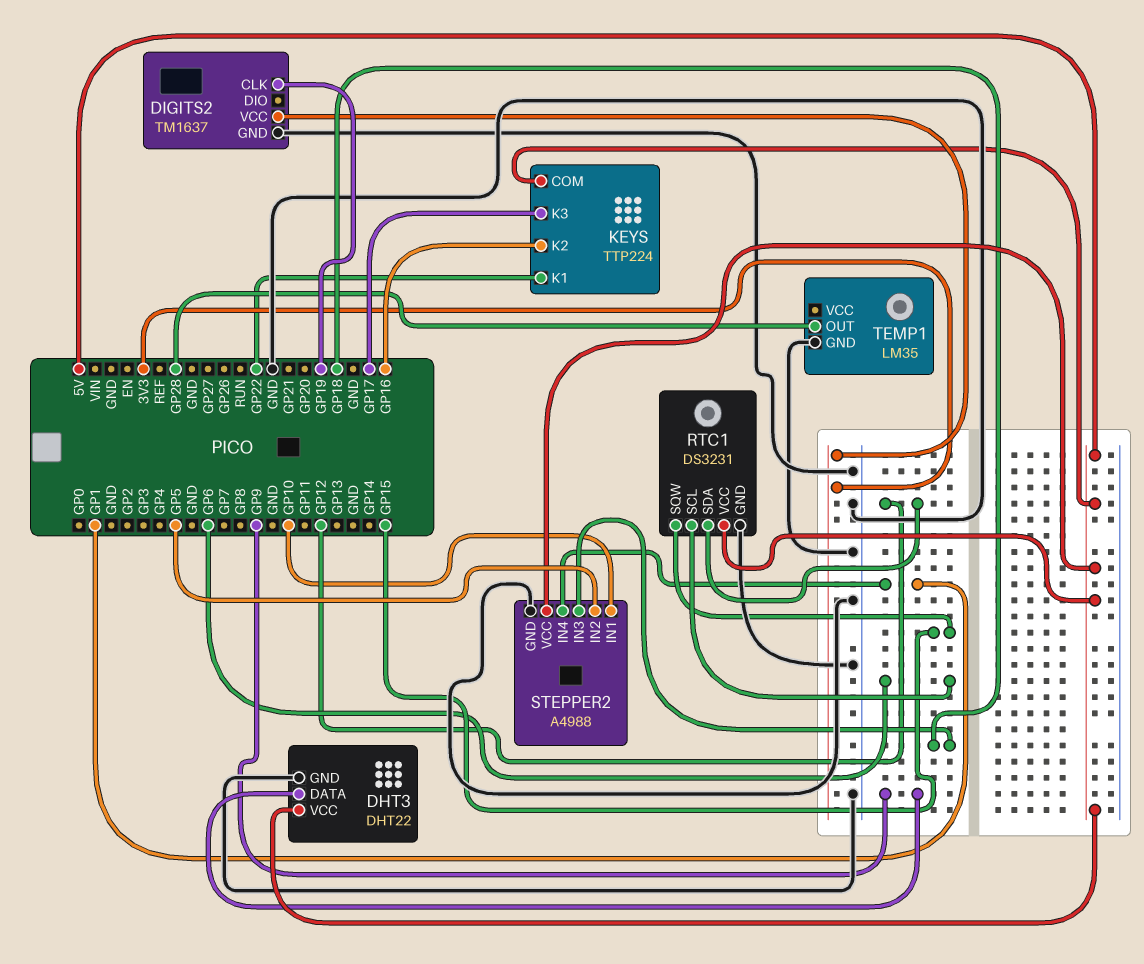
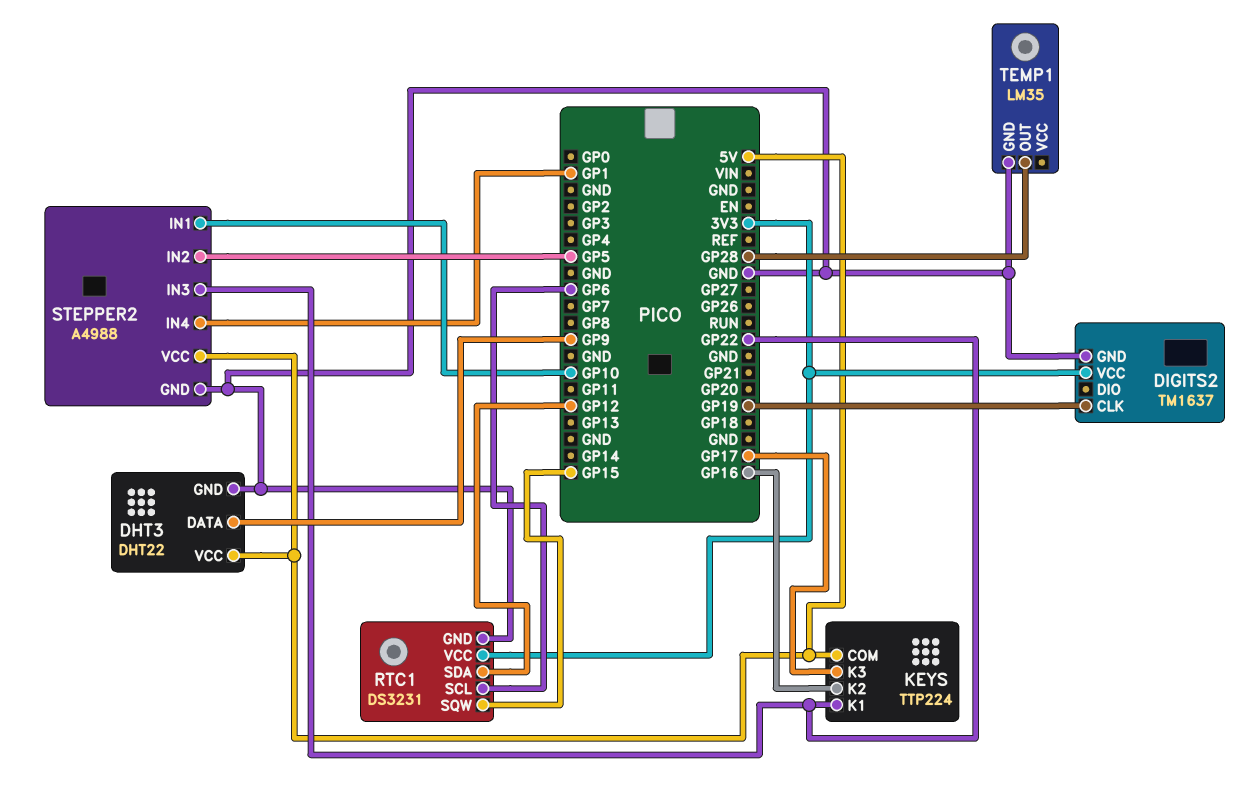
RTC1 pin VCC: 5V -> 3V3
STEPPER2 pin IN3: GP18 -> GP22

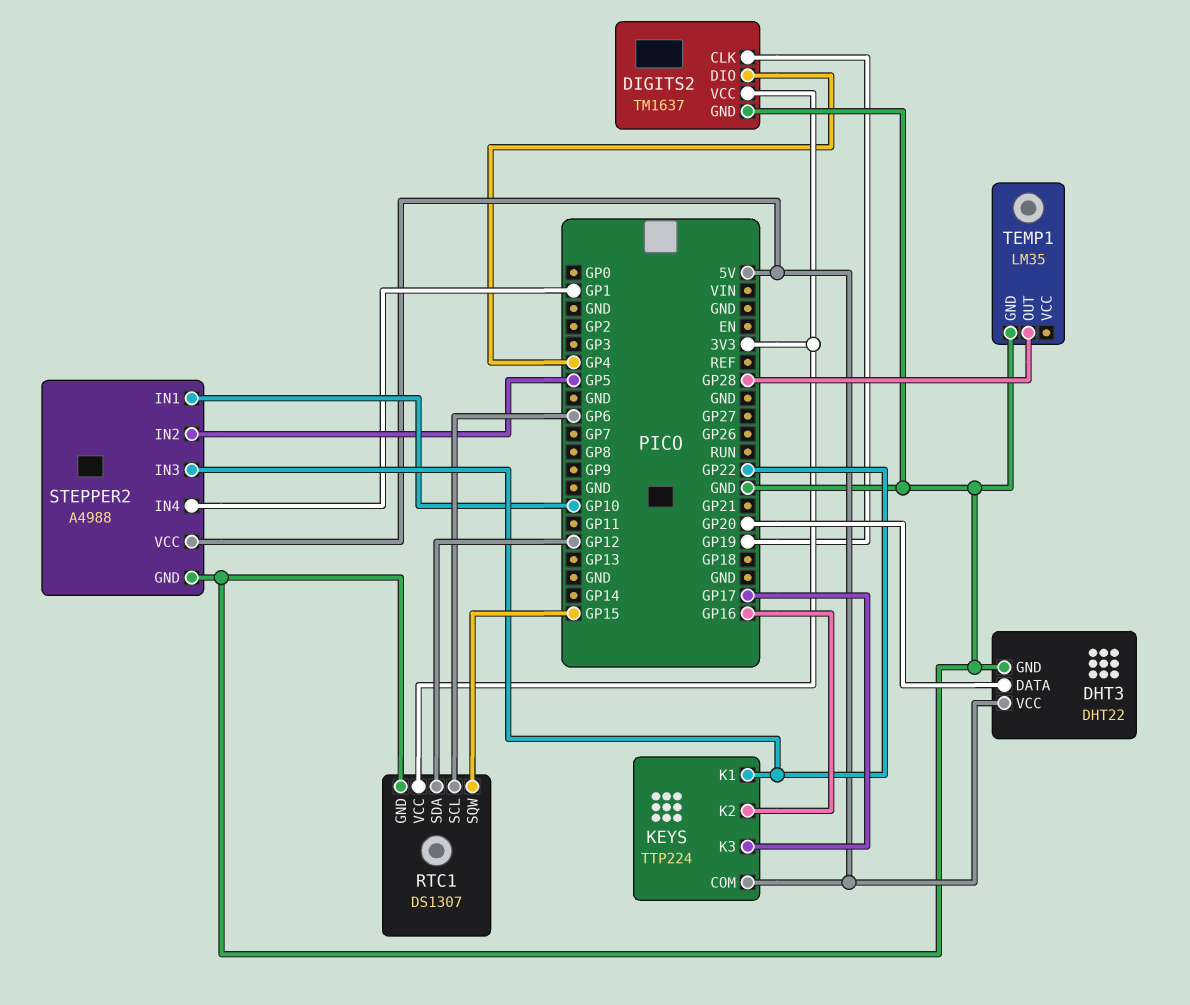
DHT3 pin DATA: GP9 -> GP20
DIGITS2 pin DIO: none -> GP4
RTC1: DS3231 -> DS1307

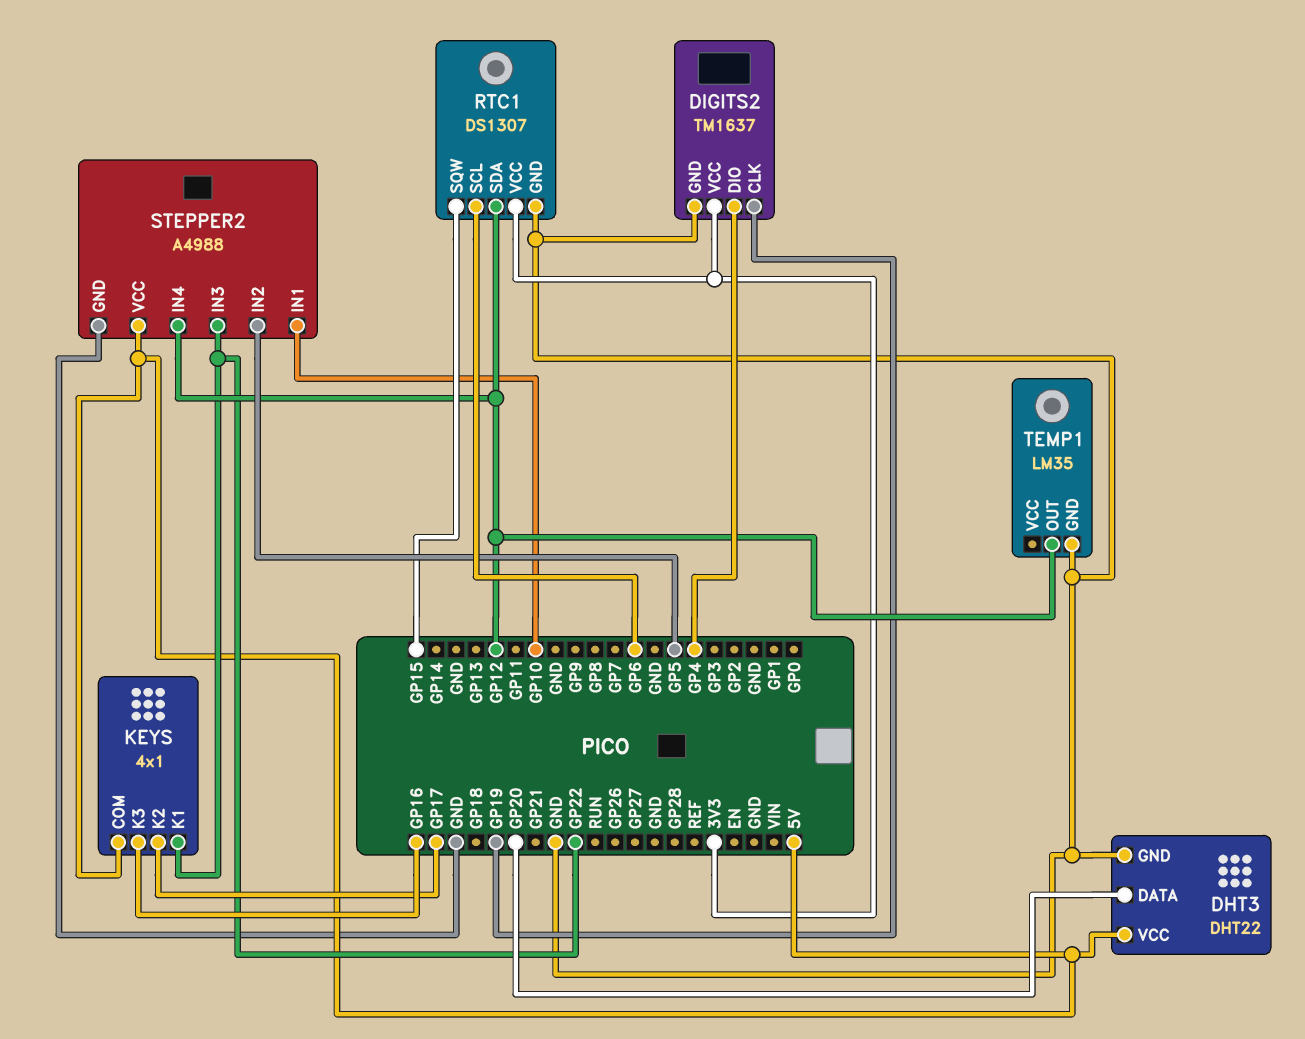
KEYS: TTP224 -> 4x1
KEYS pin K2: GP16 -> GP17
KEYS pin K3: GP17 -> GP16
STEPPER2 pin IN4: GP1 -> GP12
TEMP1 pin OUT: GP28 -> GP12

